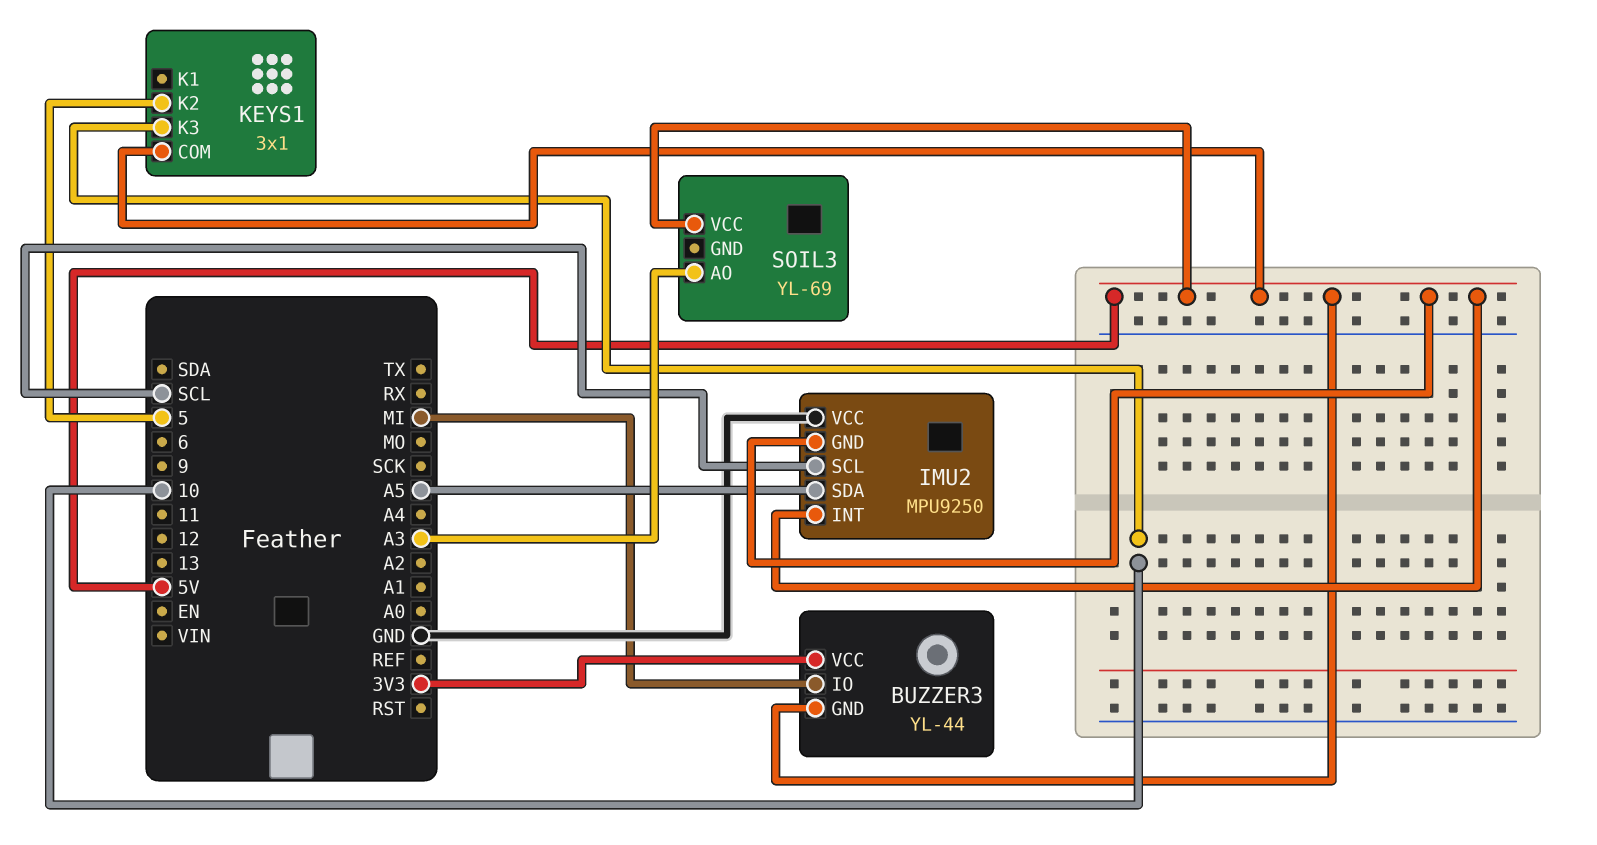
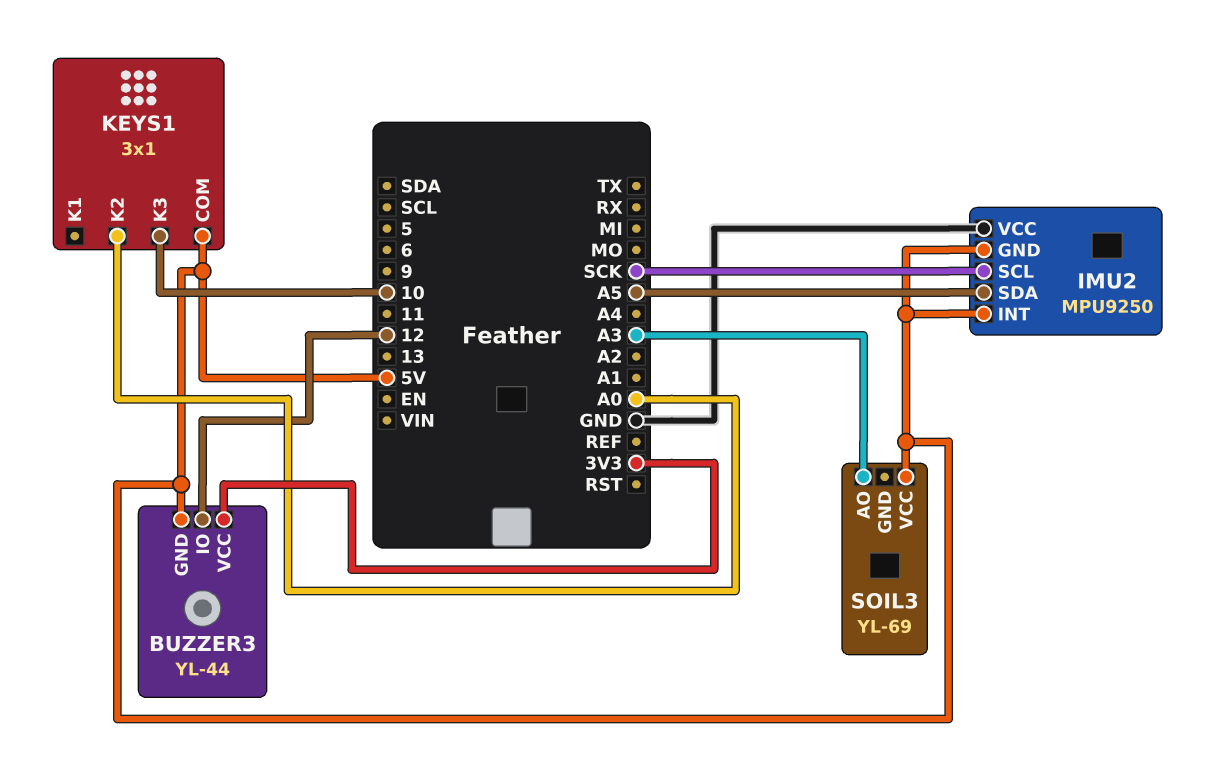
BUZZER3 pin IO: MI -> 12
IMU2 pin SCL: SCL -> SCK
KEYS1 pin K2: 5 -> A0

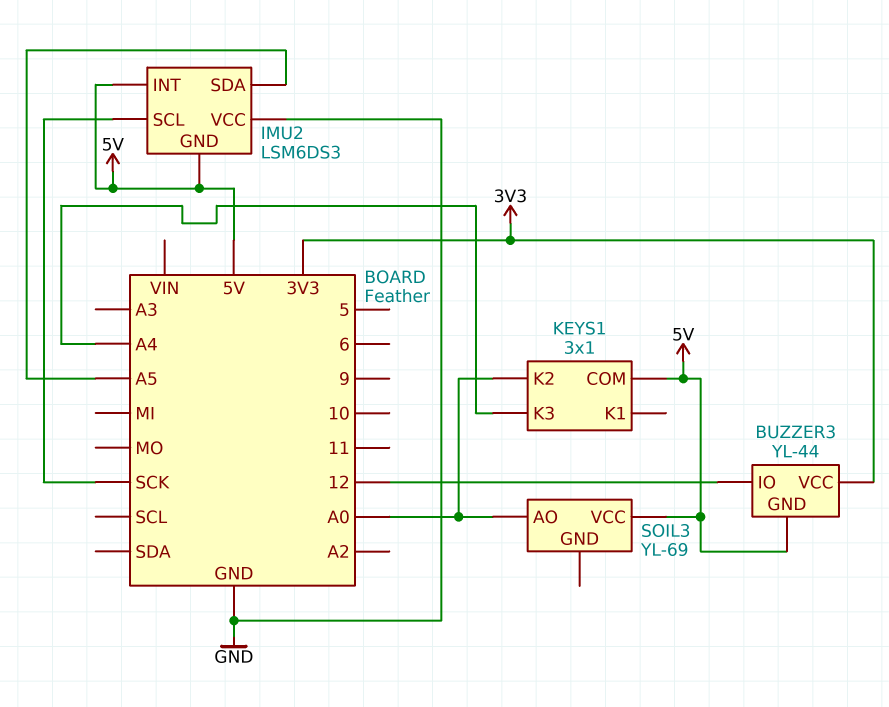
IMU2: MPU9250 -> LSM6DS3
KEYS1 pin K3: 10 -> A4
SOIL3 pin AO: A3 -> A0

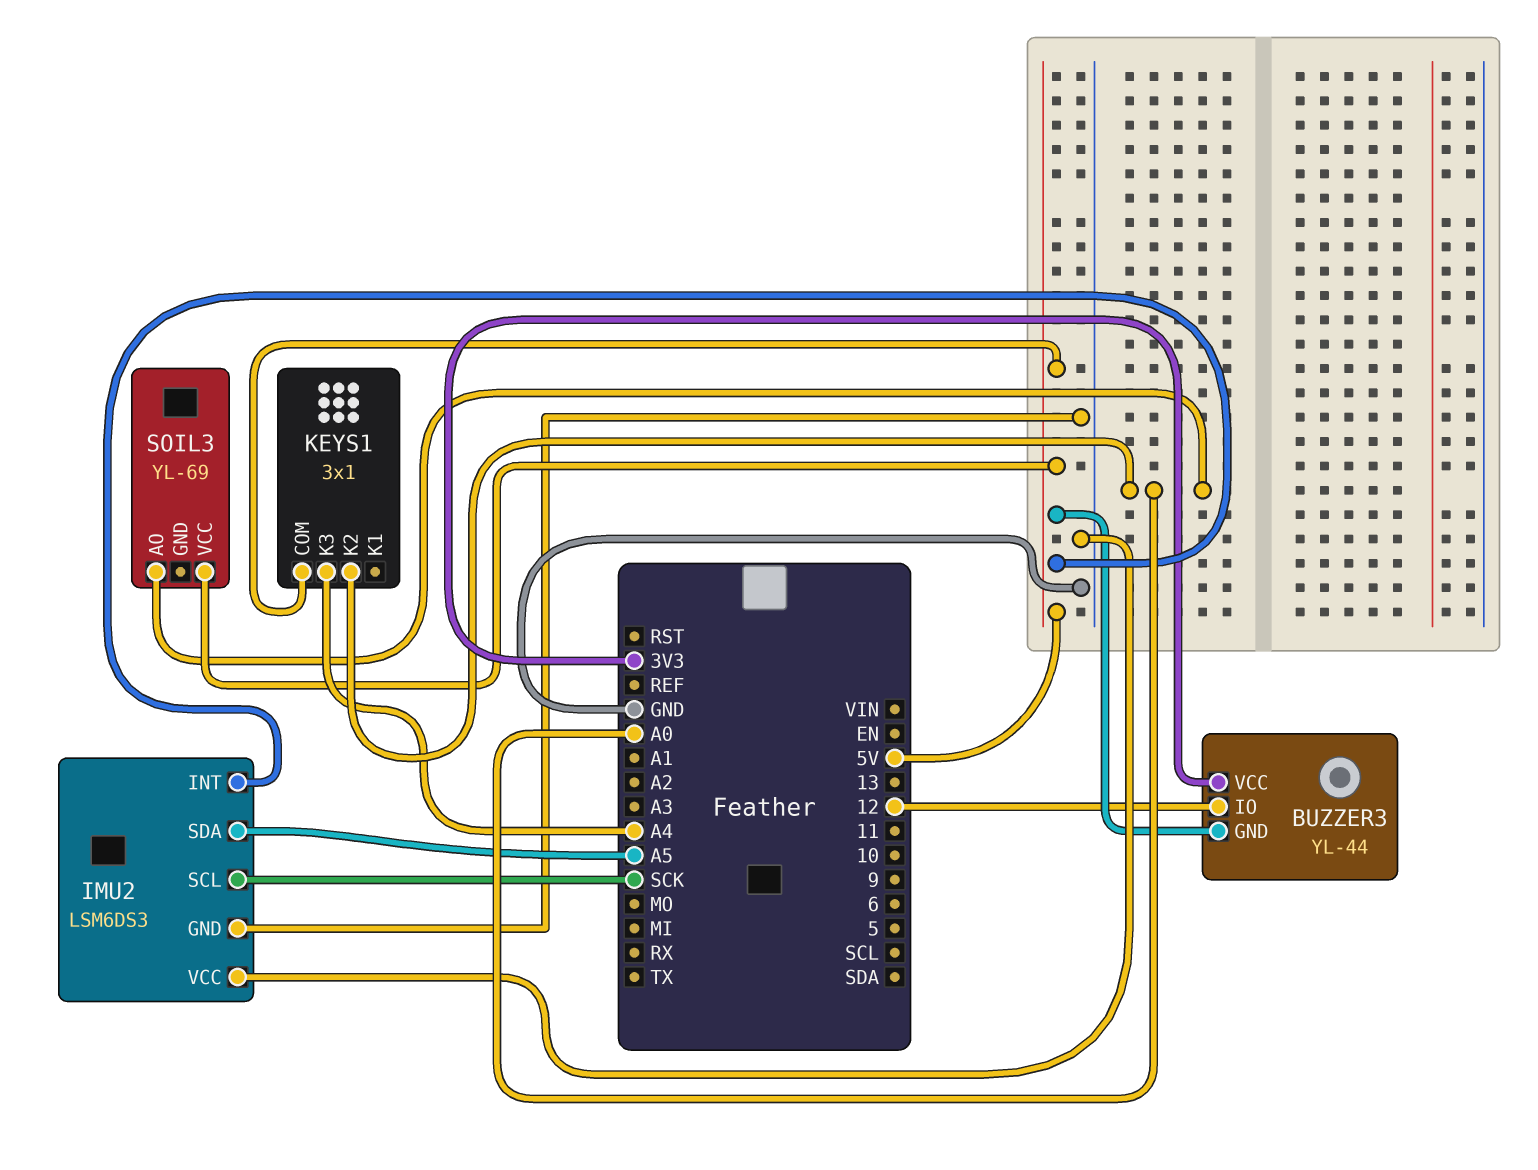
IMU2 pin GND: 5V -> GND

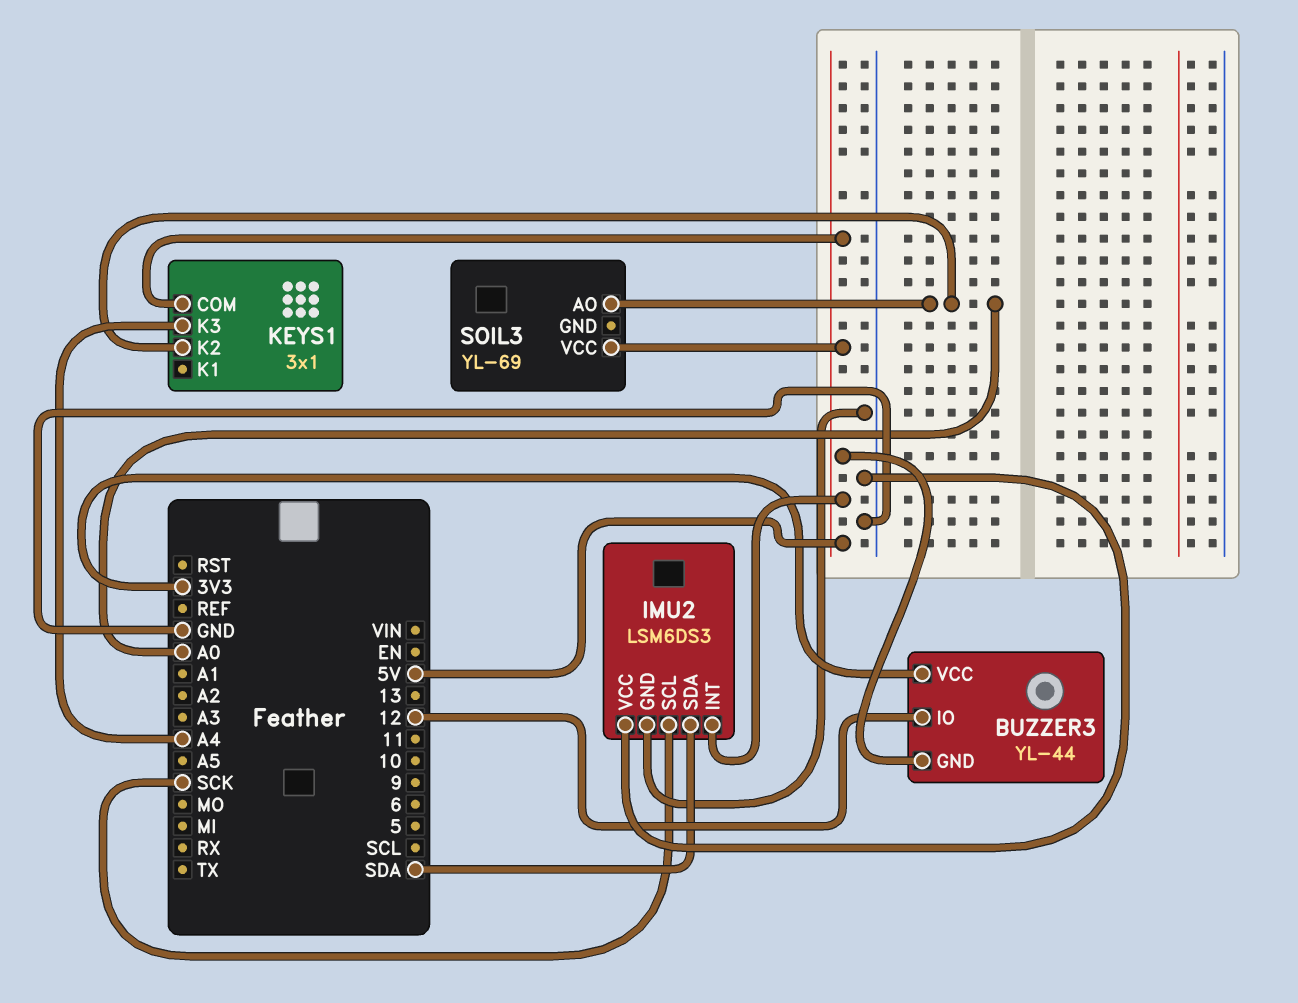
IMU2 pin SDA: A5 -> SDA

